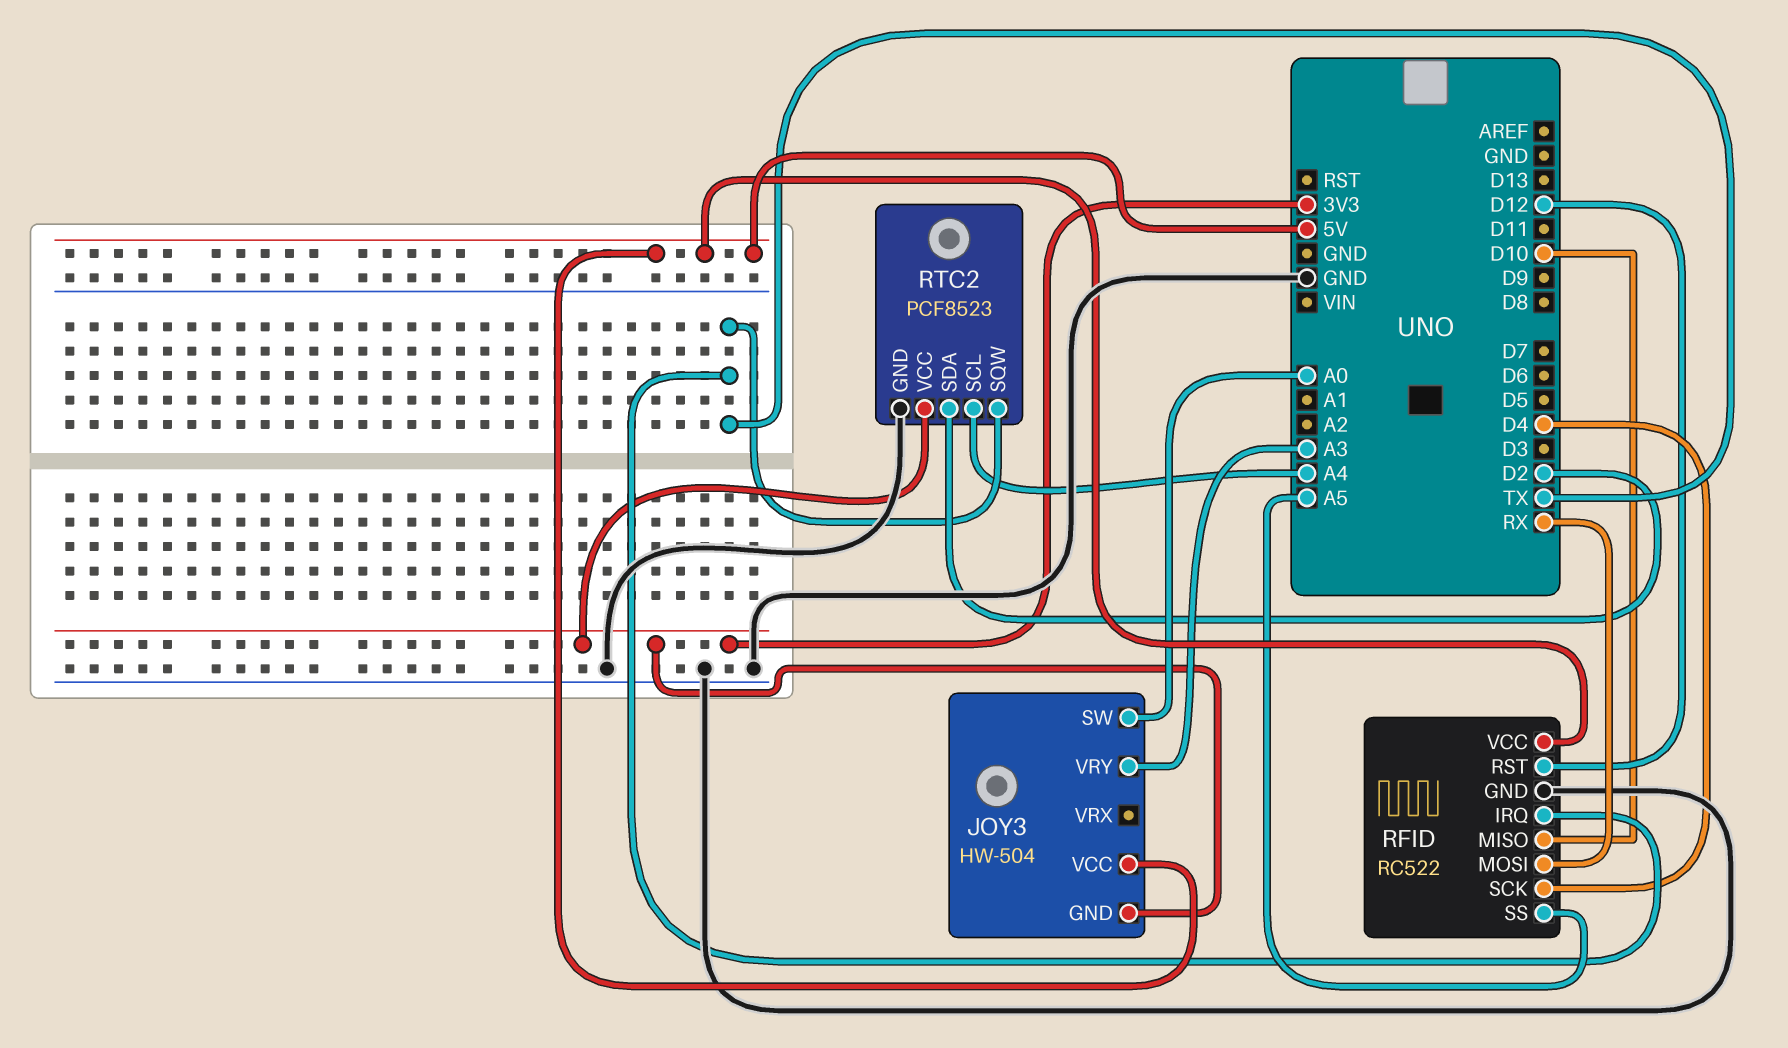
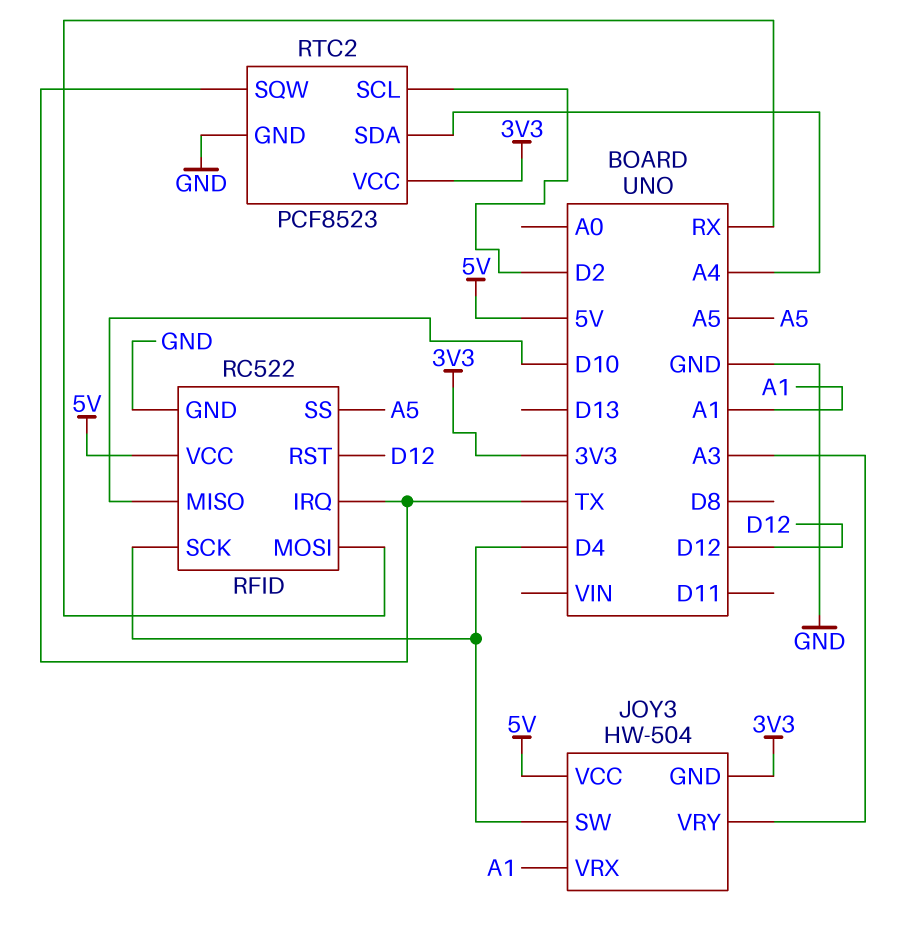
JOY3 pin SW: A0 -> D4
JOY3 pin VRX: none -> A1
RTC2 pin SCL: A4 -> D2
RTC2 pin SDA: D2 -> A4

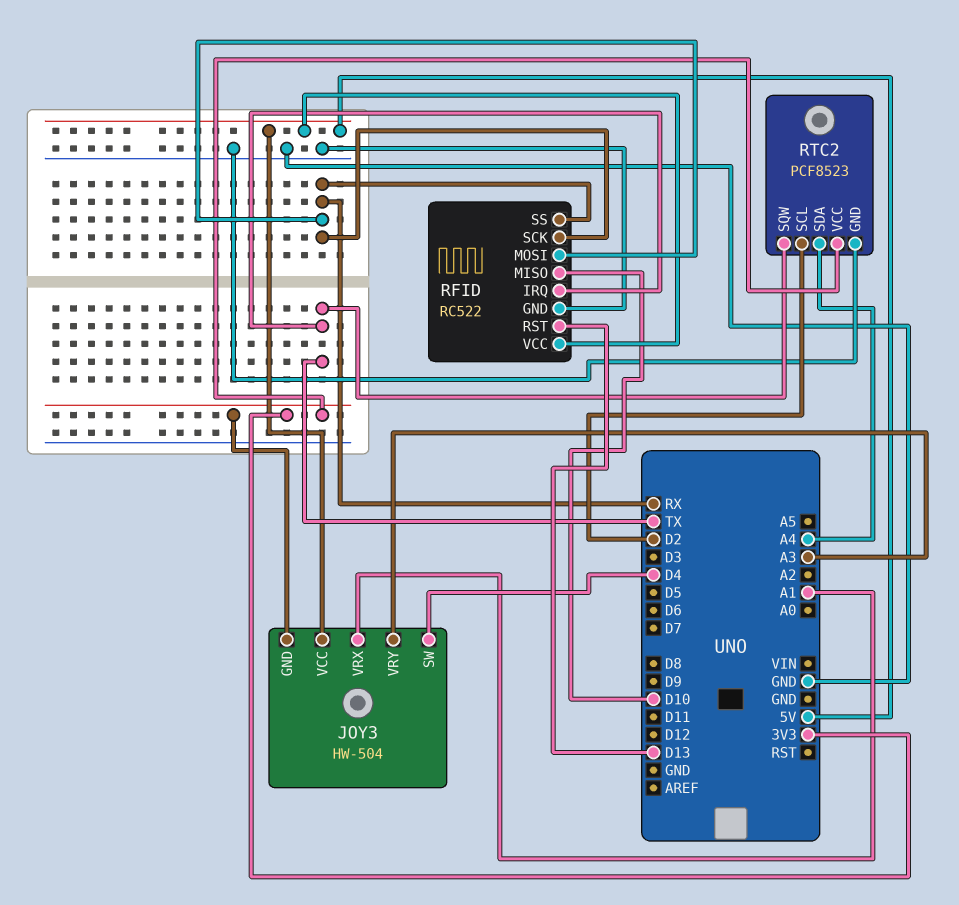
RFID pin RST: D12 -> D13
RFID pin SCK: D4 -> RX
RFID pin SS: A5 -> RX

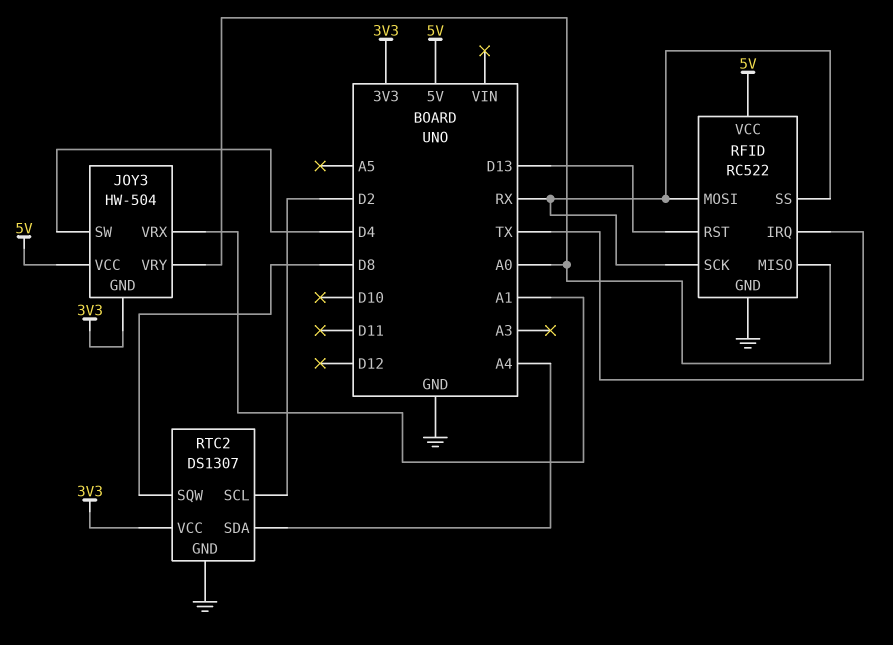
JOY3 pin VRY: A3 -> A0
RFID pin MISO: D10 -> A0
RTC2: PCF8523 -> DS1307
RTC2 pin SQW: TX -> D8

